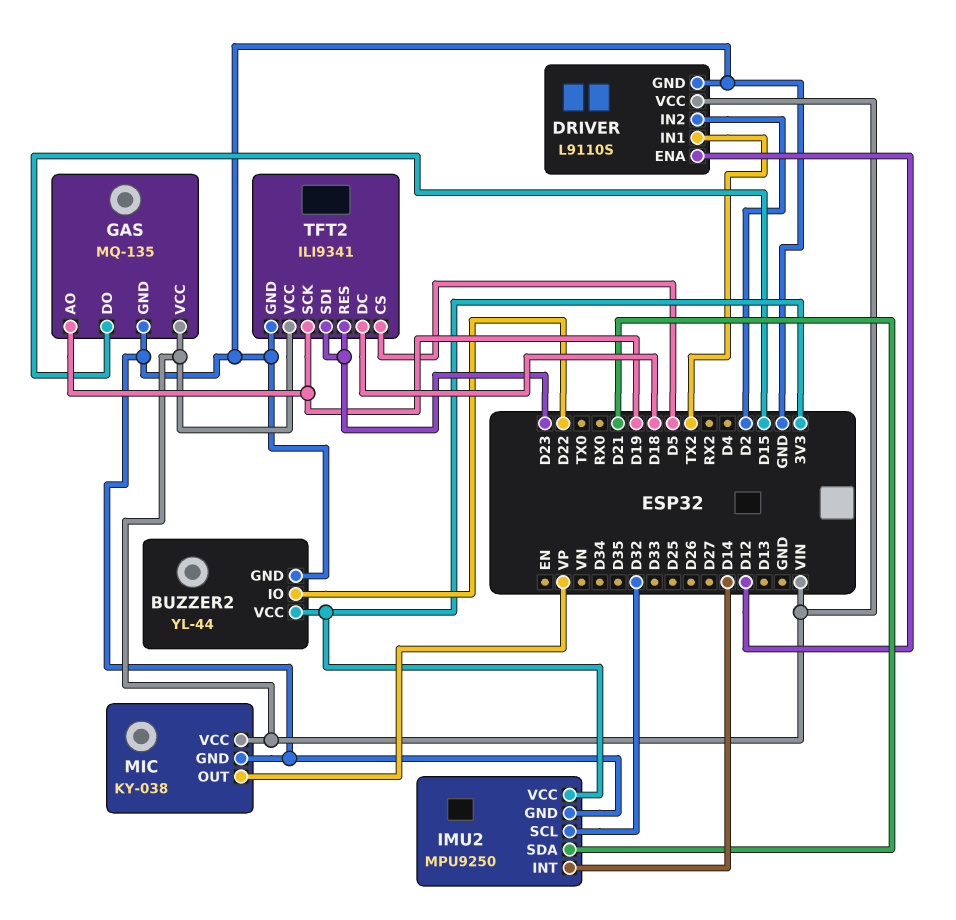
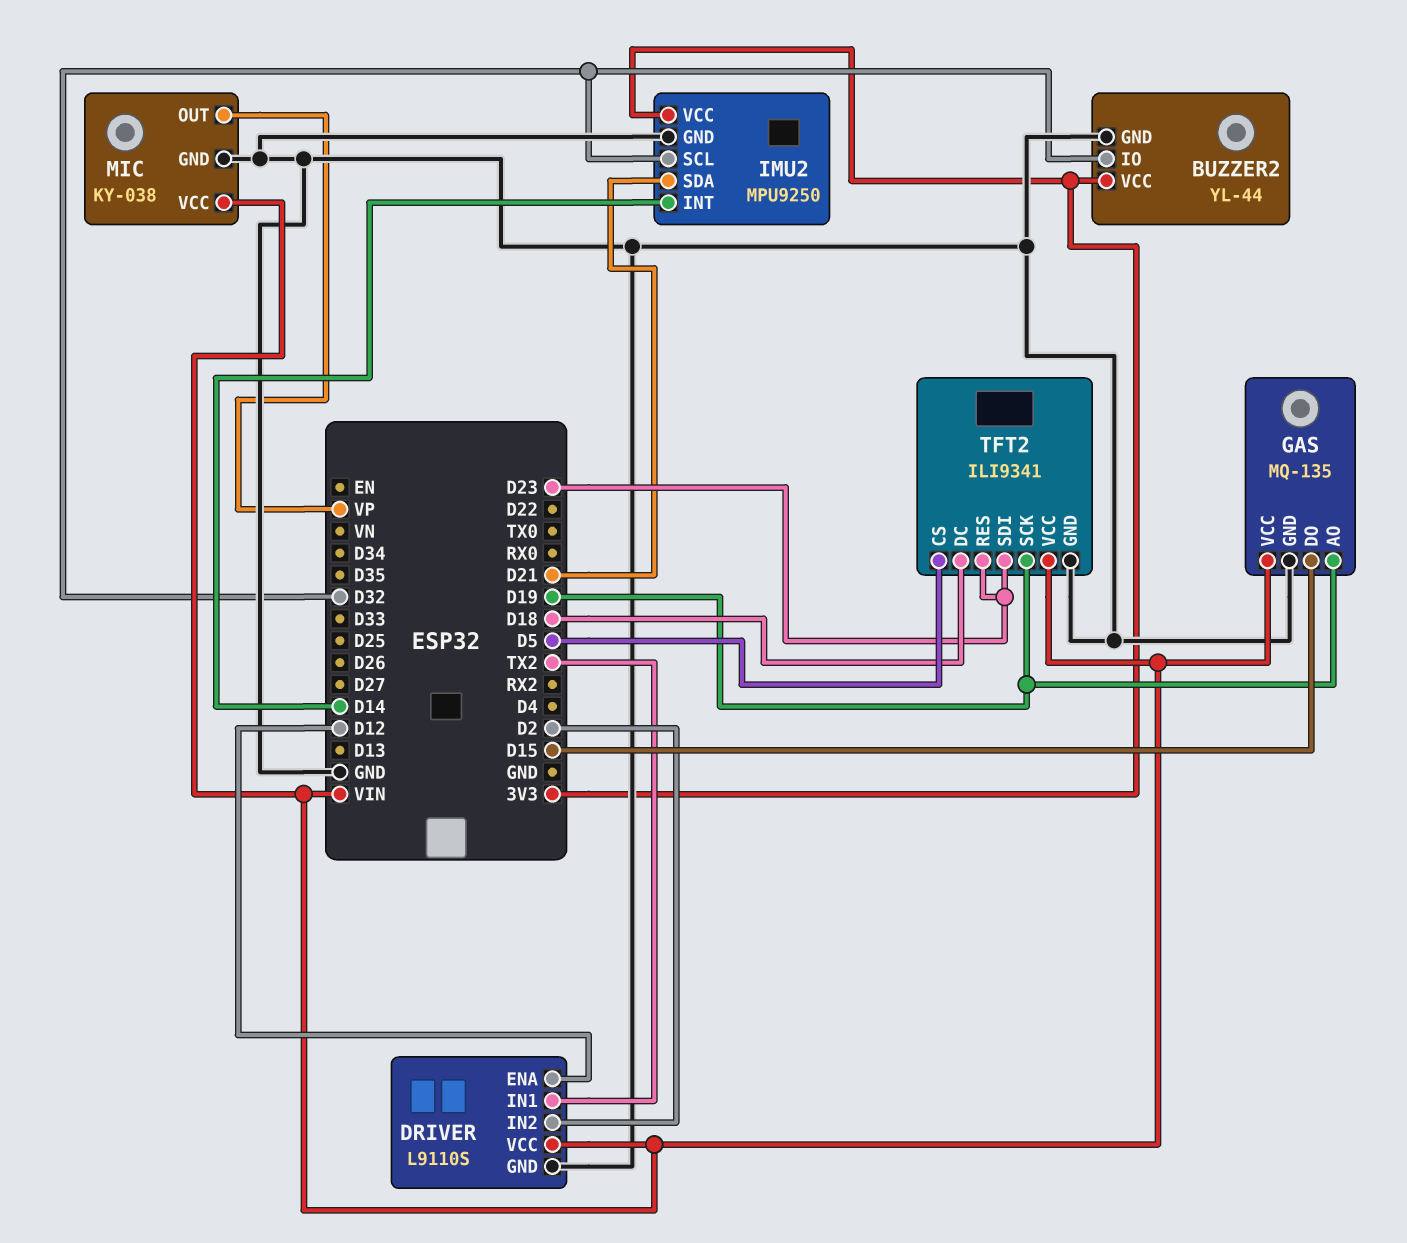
BUZZER2 pin IO: D22 -> D32

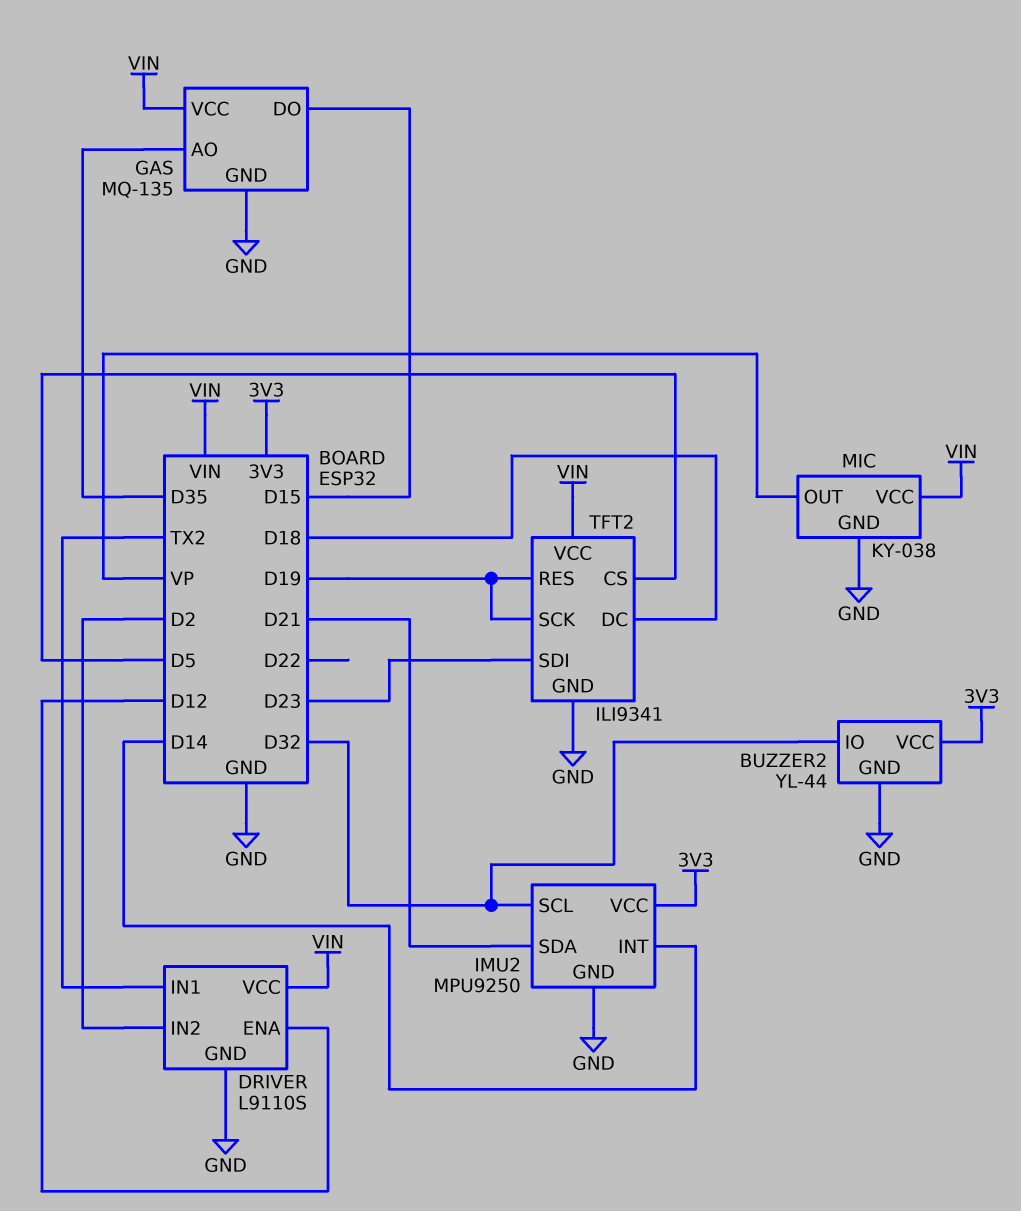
GAS pin AO: D19 -> D35
TFT2 pin RES: D23 -> D19

